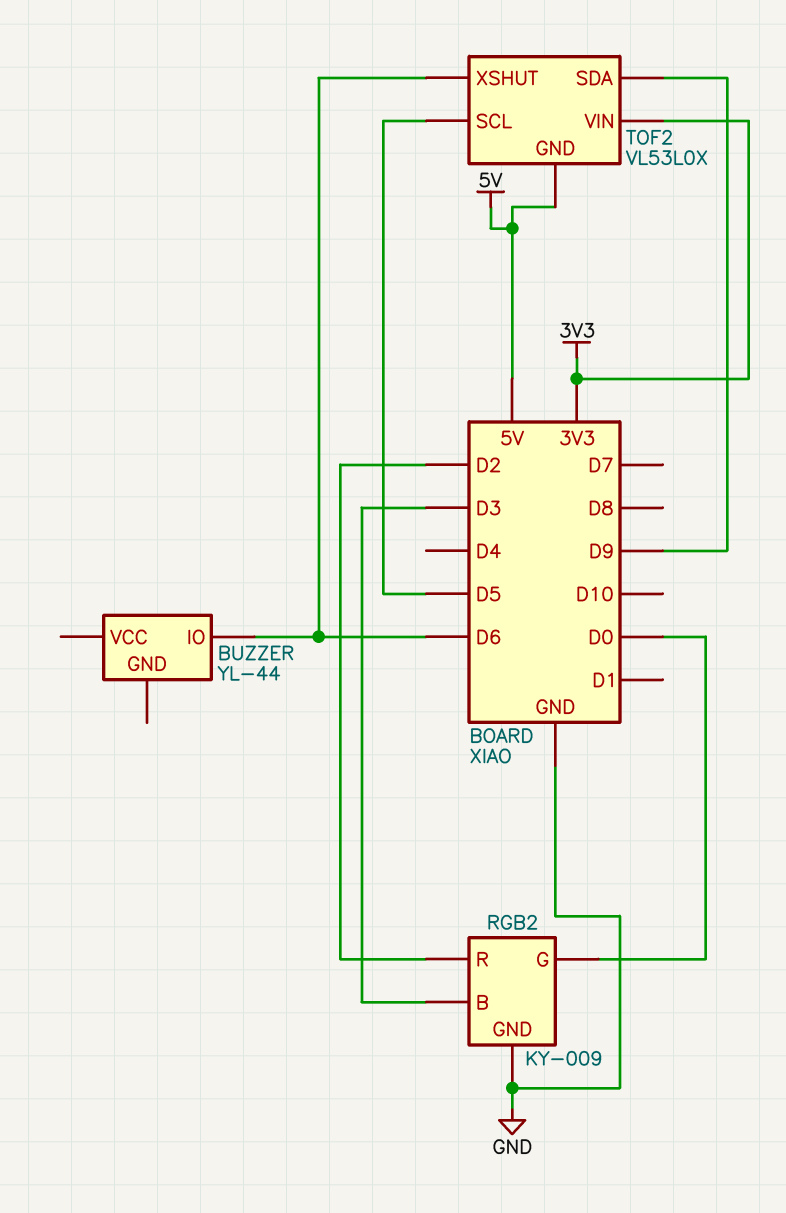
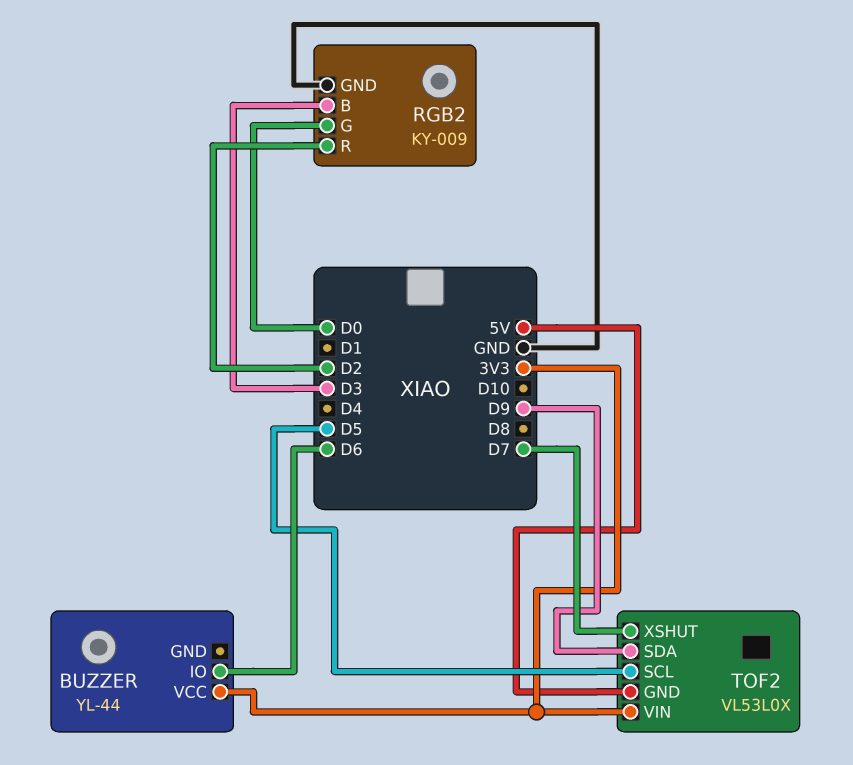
BUZZER pin VCC: none -> 3V3
TOF2 pin XSHUT: D6 -> D7

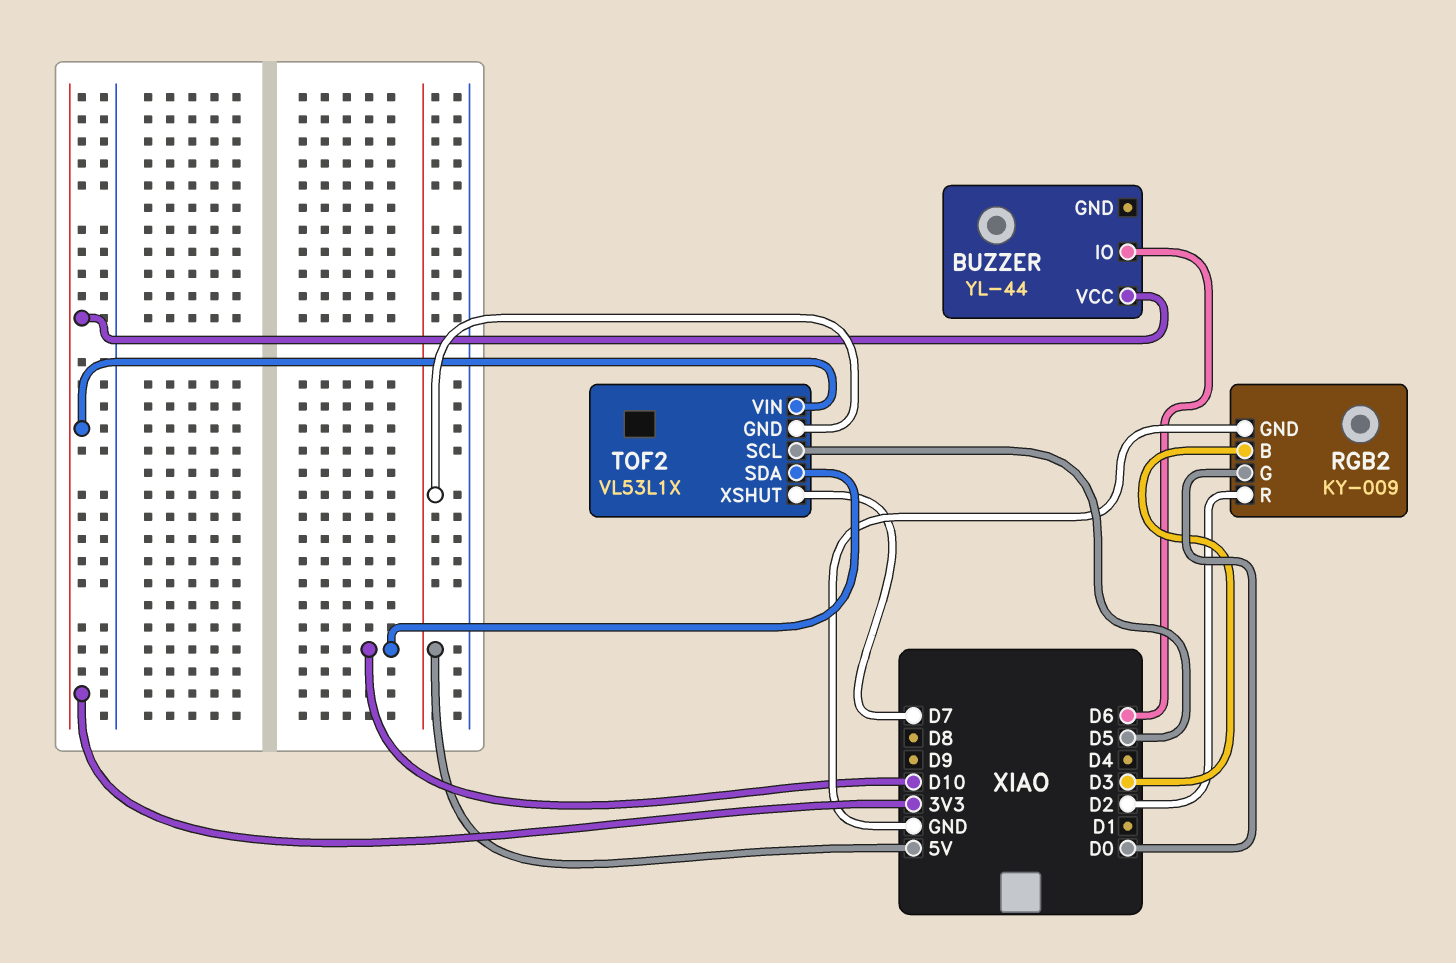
TOF2: VL53L0X -> VL53L1X
TOF2 pin SDA: D9 -> D10

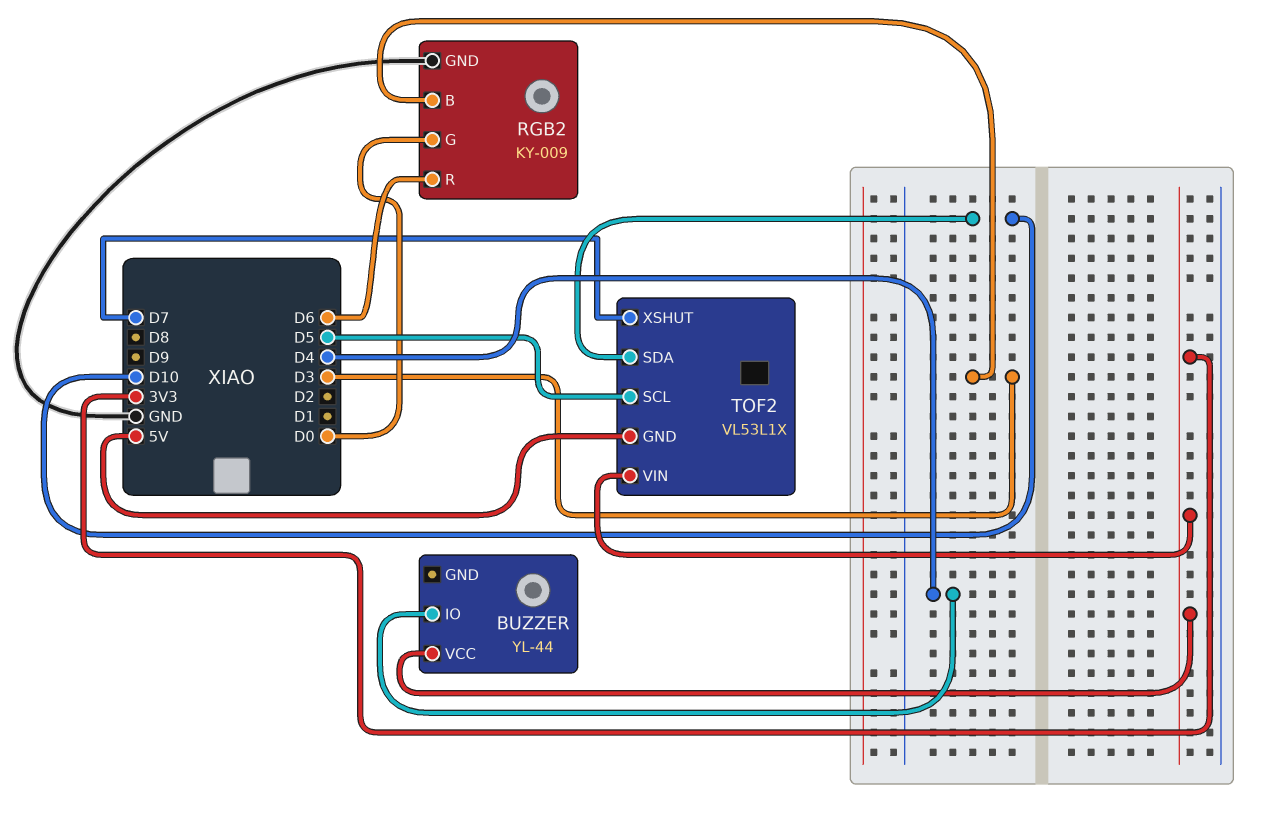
BUZZER pin IO: D6 -> D4
RGB2 pin R: D2 -> D6

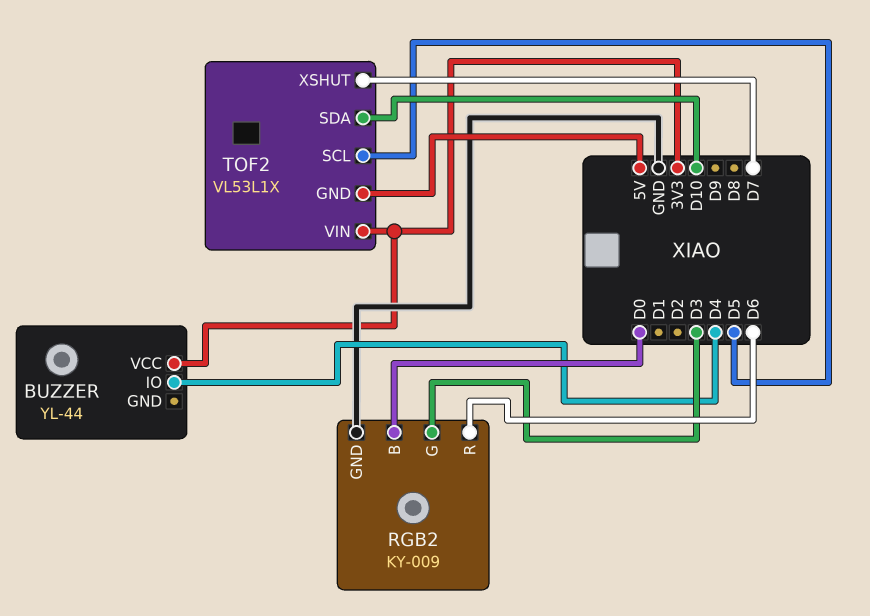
RGB2 pin B: D3 -> D0
RGB2 pin G: D0 -> D3

